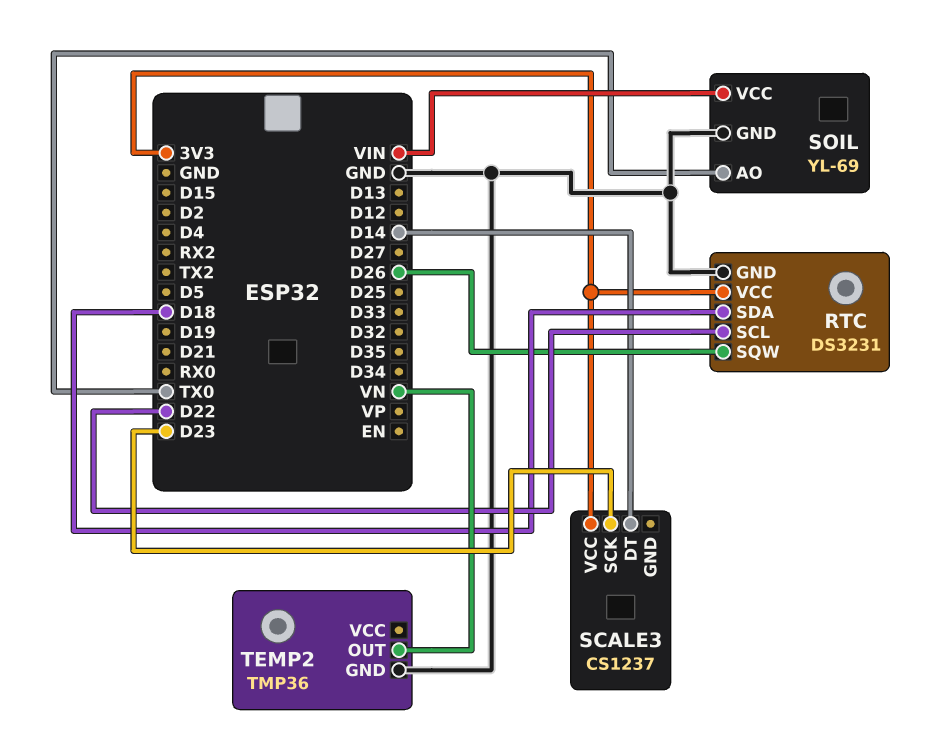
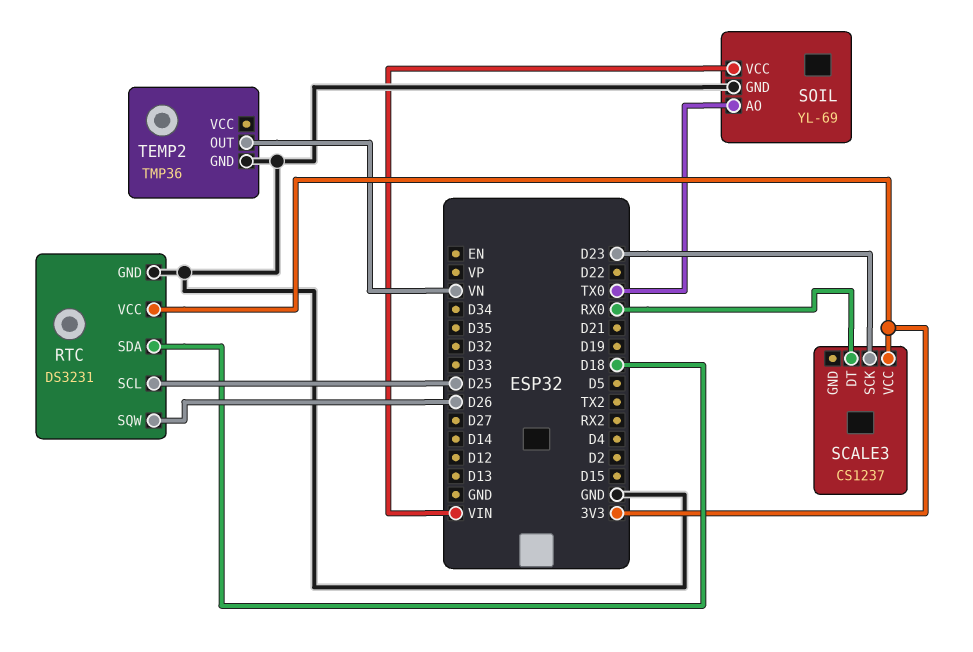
RTC pin SCL: D22 -> D25
SCALE3 pin DT: D14 -> RX0

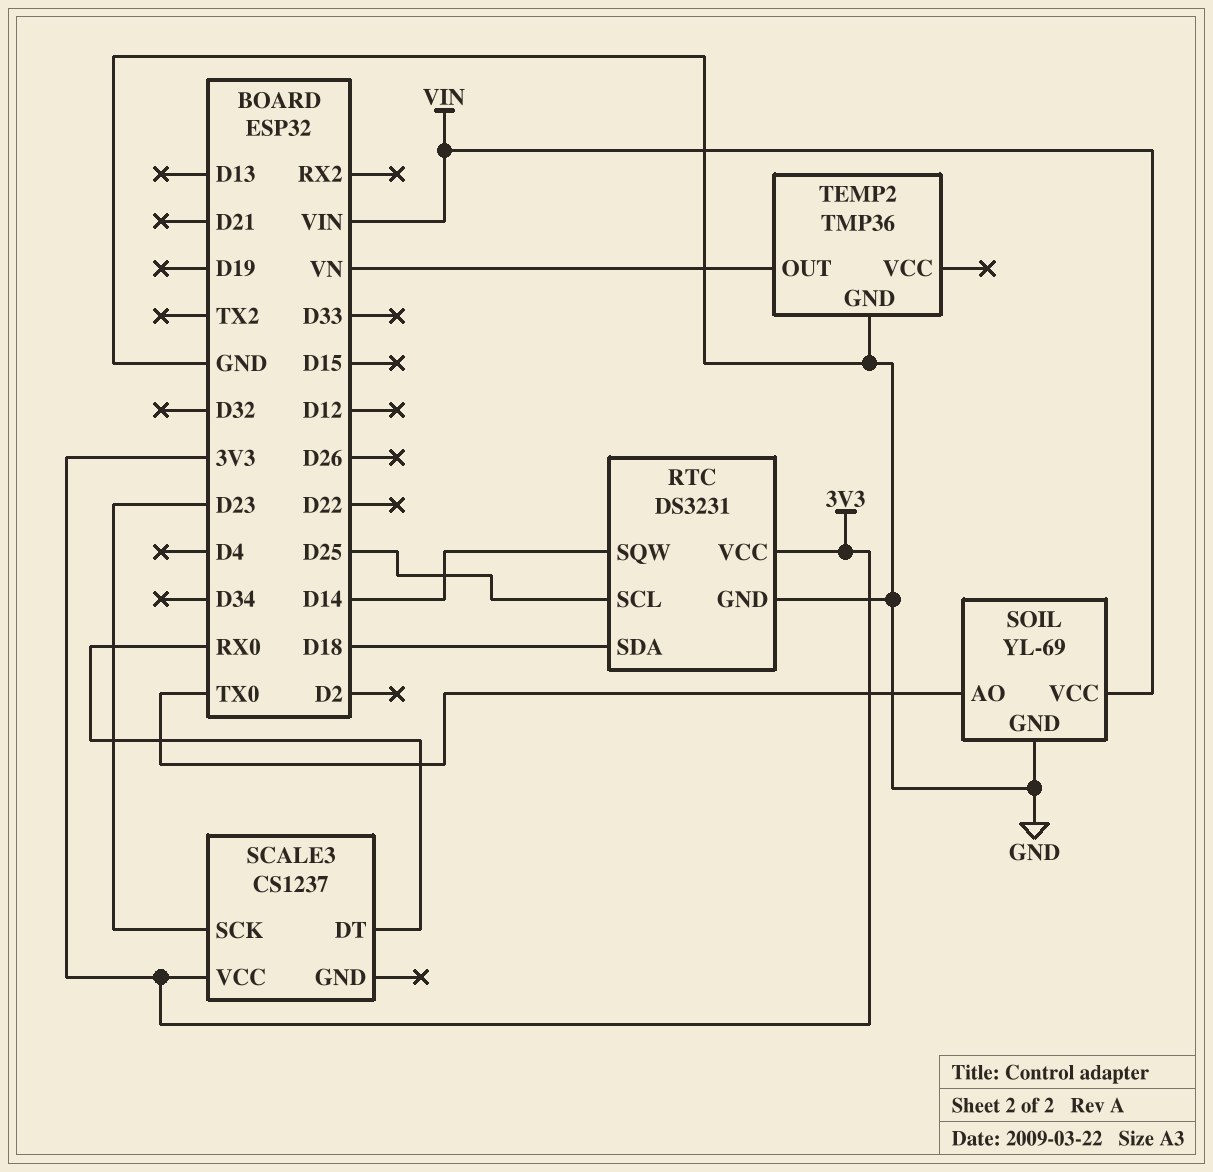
RTC pin SQW: D26 -> D14

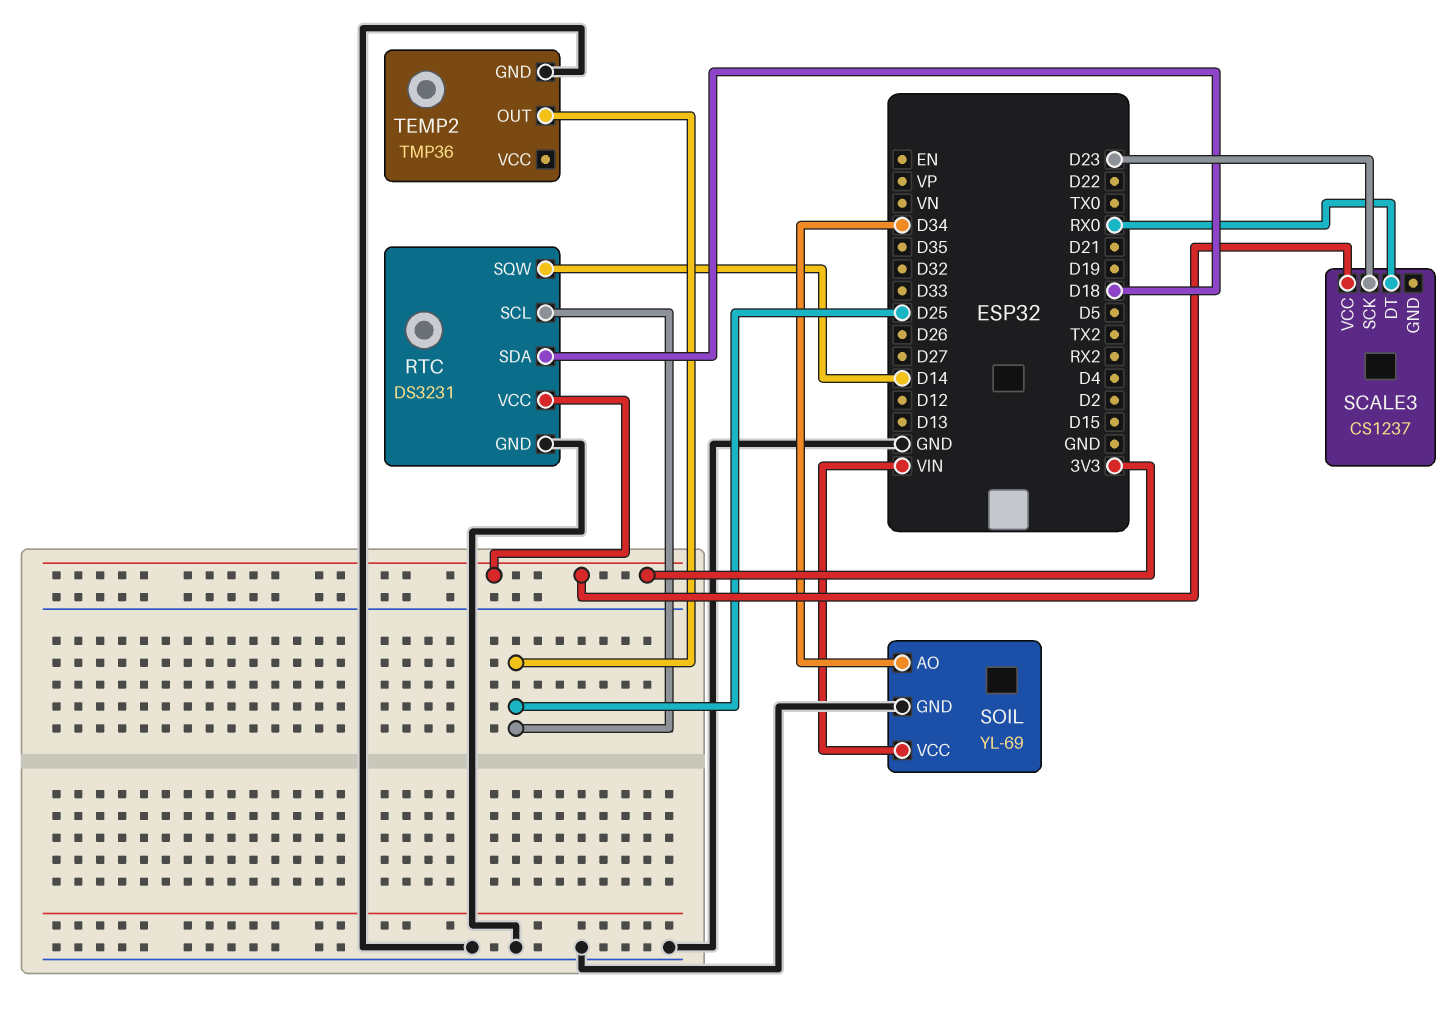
SOIL pin AO: TX0 -> D34
TEMP2 pin OUT: VN -> D25

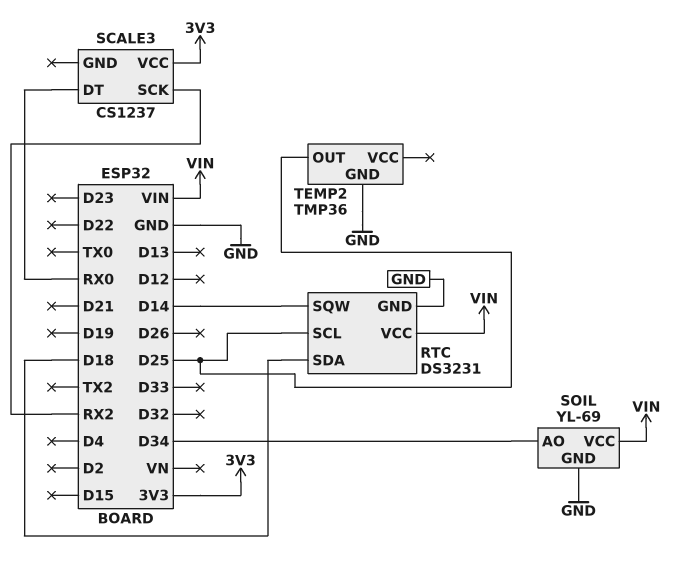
RTC pin VCC: 3V3 -> VIN
SCALE3 pin SCK: D23 -> RX2

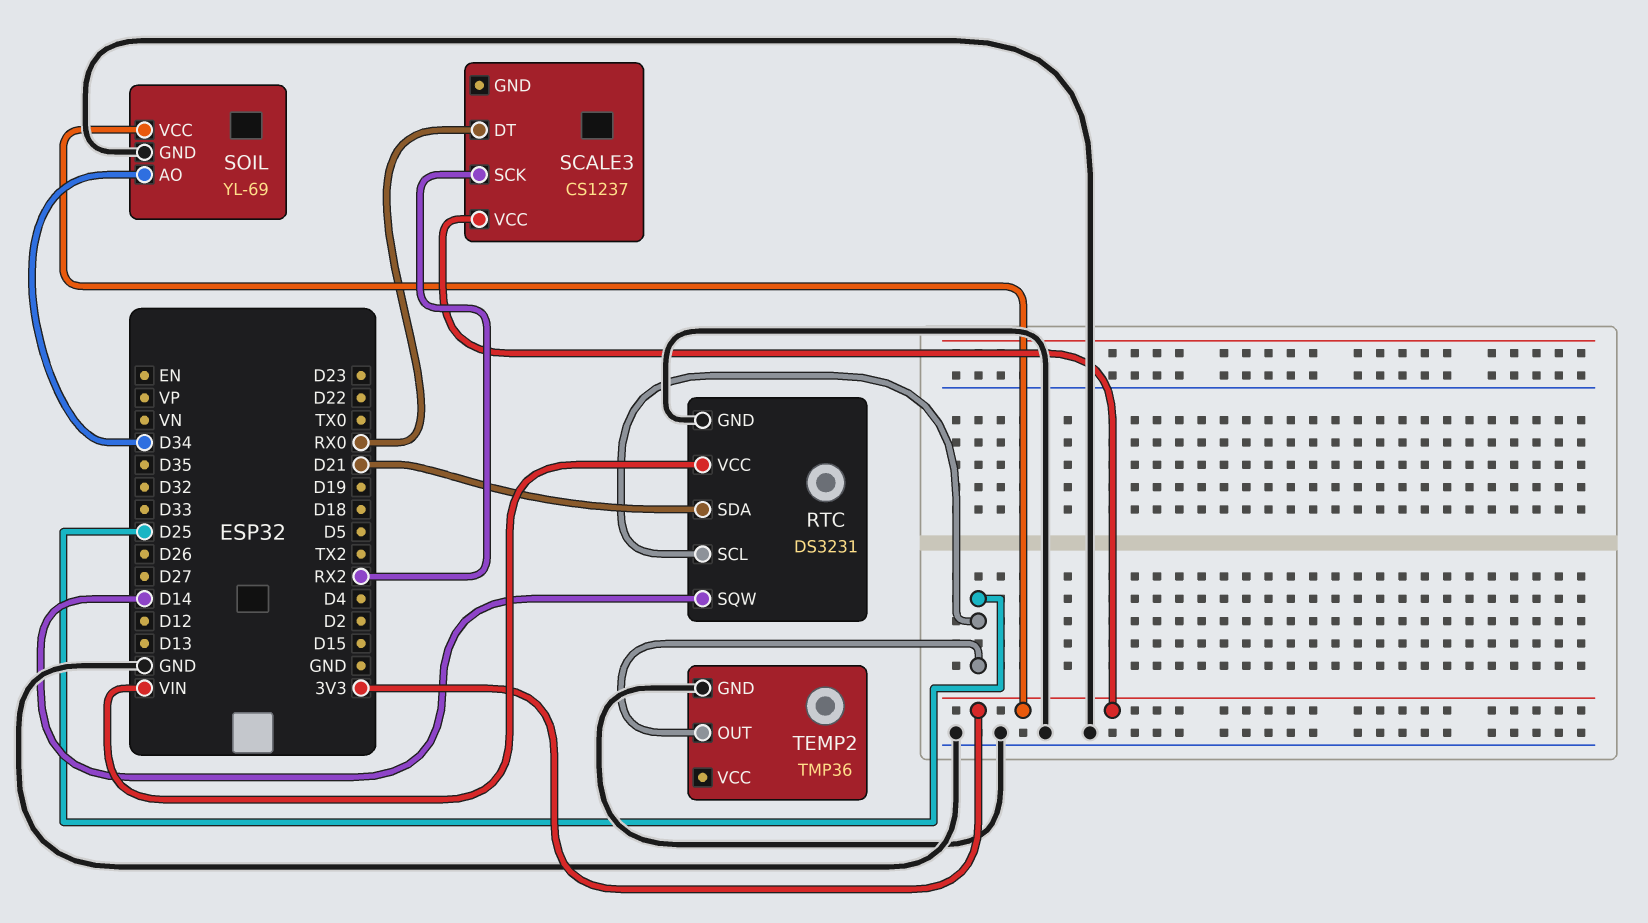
RTC pin SDA: D18 -> D21
SOIL pin VCC: VIN -> 3V3

